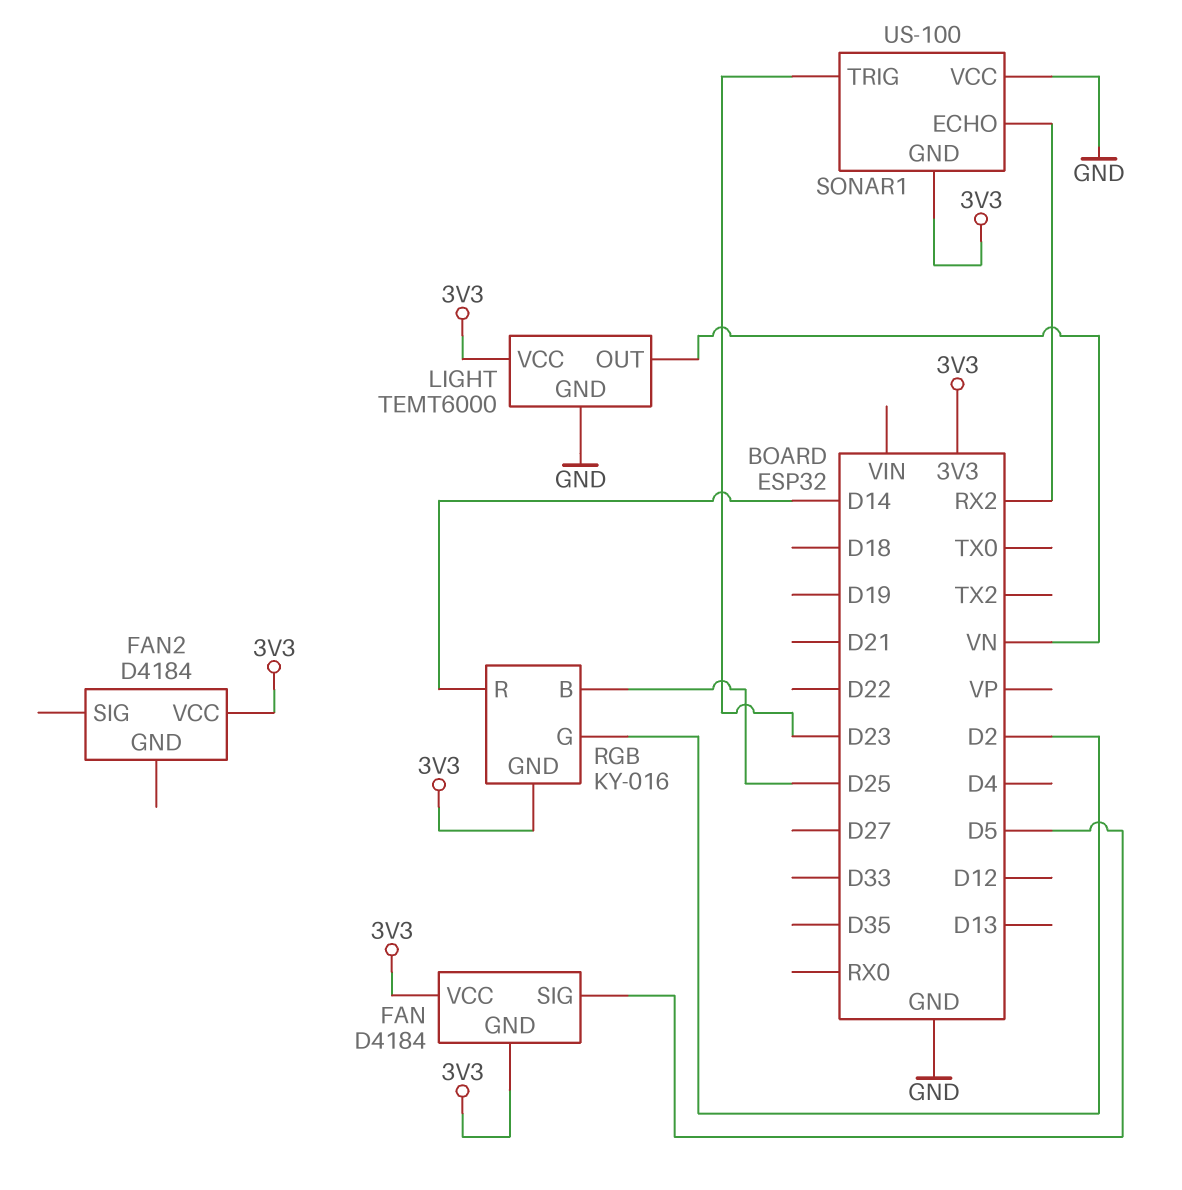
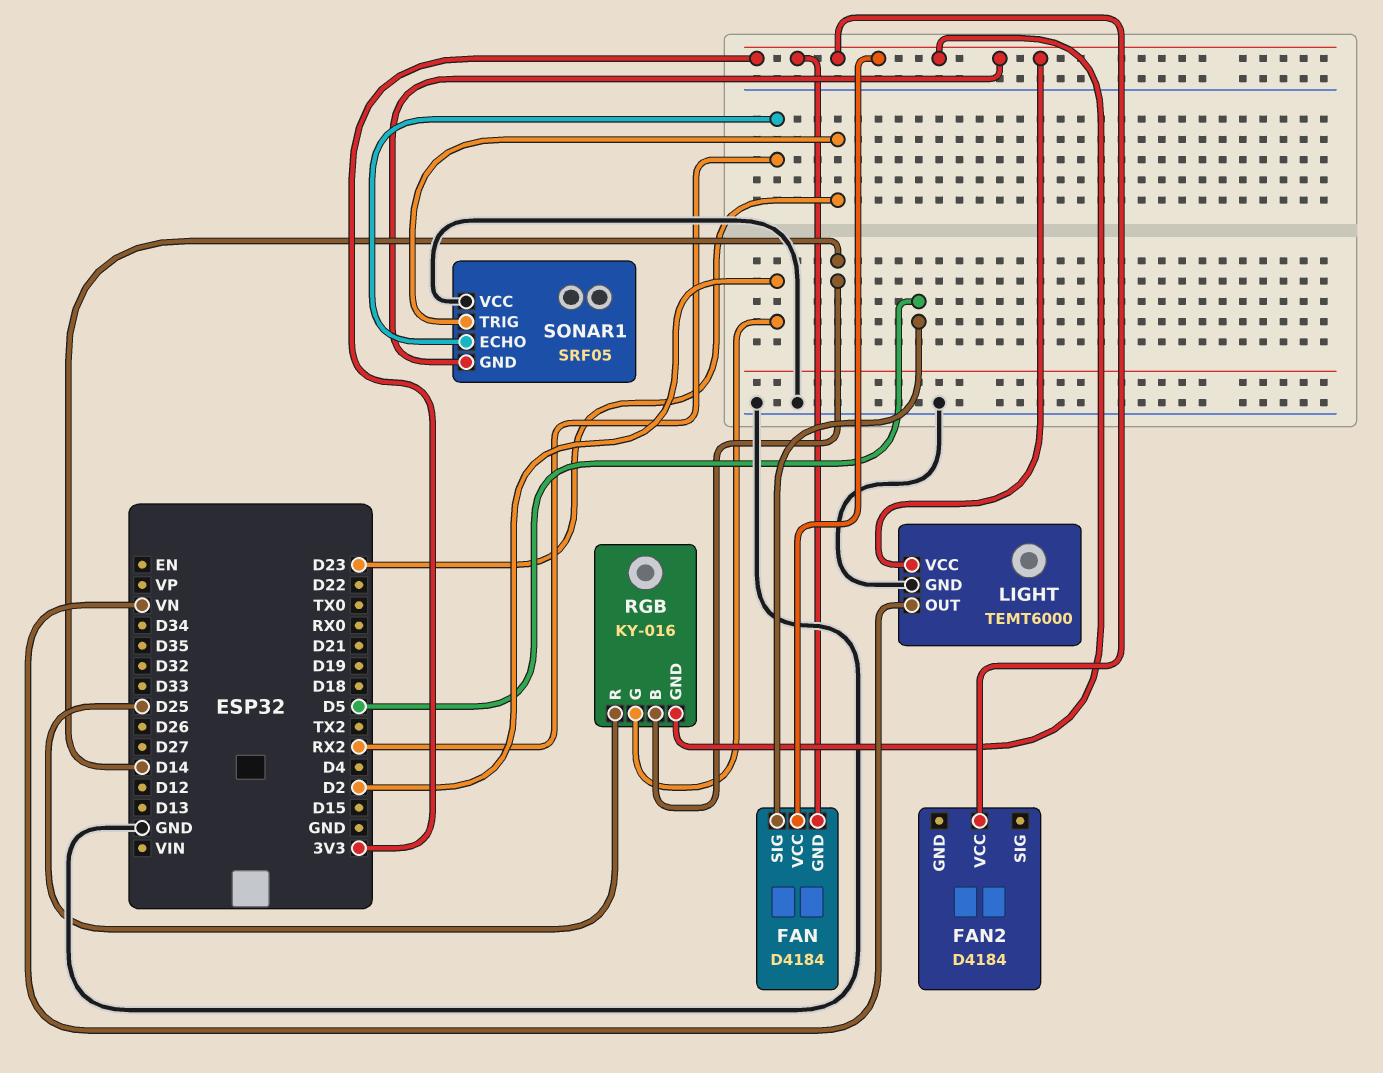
RGB pin B: D25 -> D14
RGB pin R: D14 -> D25
SONAR1: US-100 -> SRF05

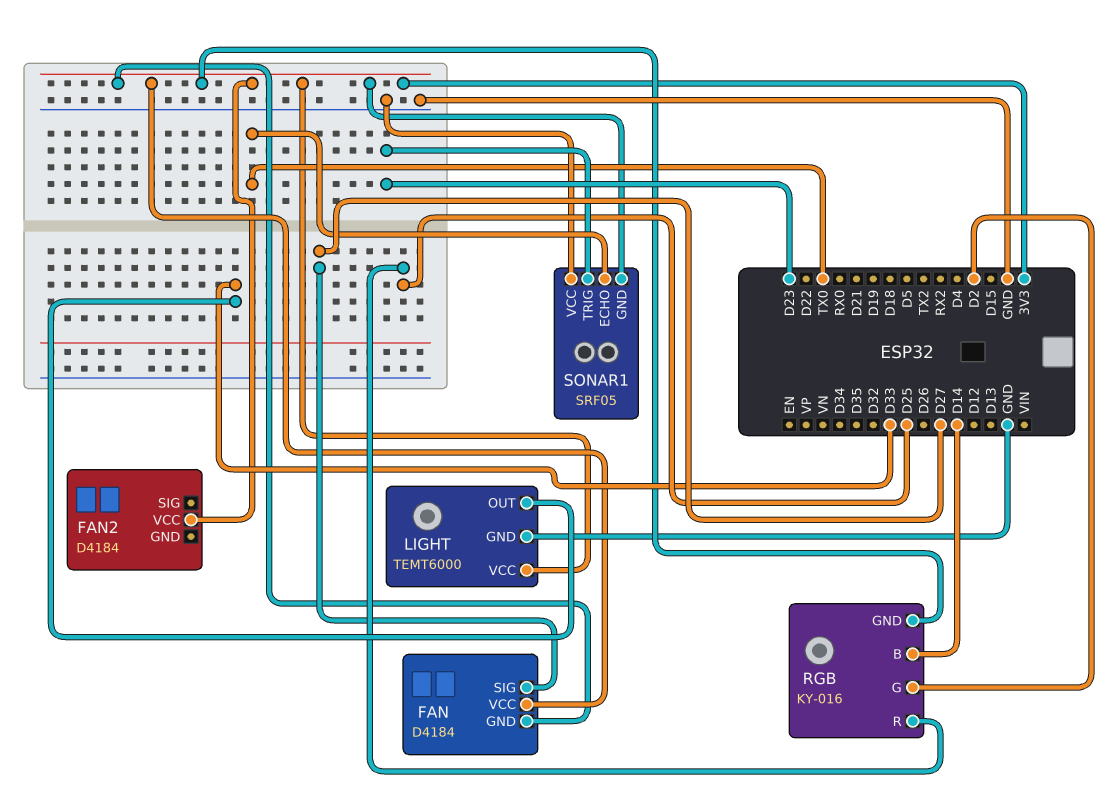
FAN pin SIG: D5 -> D27
LIGHT pin OUT: VN -> D33
SONAR1 pin ECHO: RX2 -> TX0

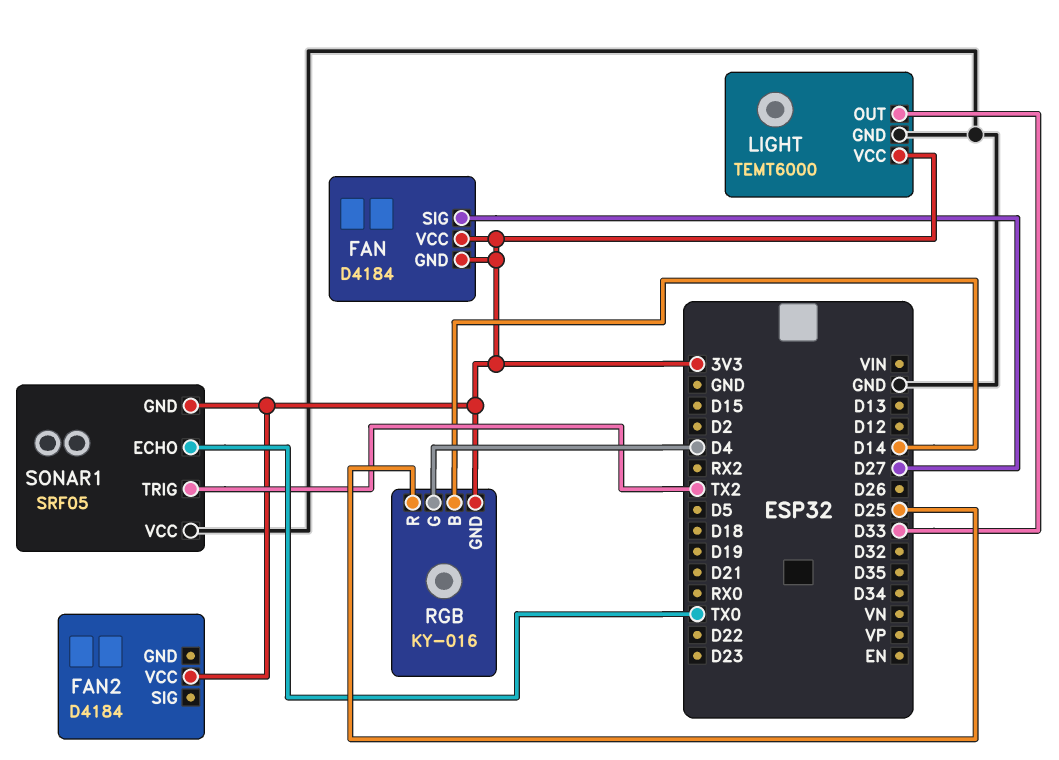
RGB pin G: D2 -> D4
SONAR1 pin TRIG: D23 -> TX2

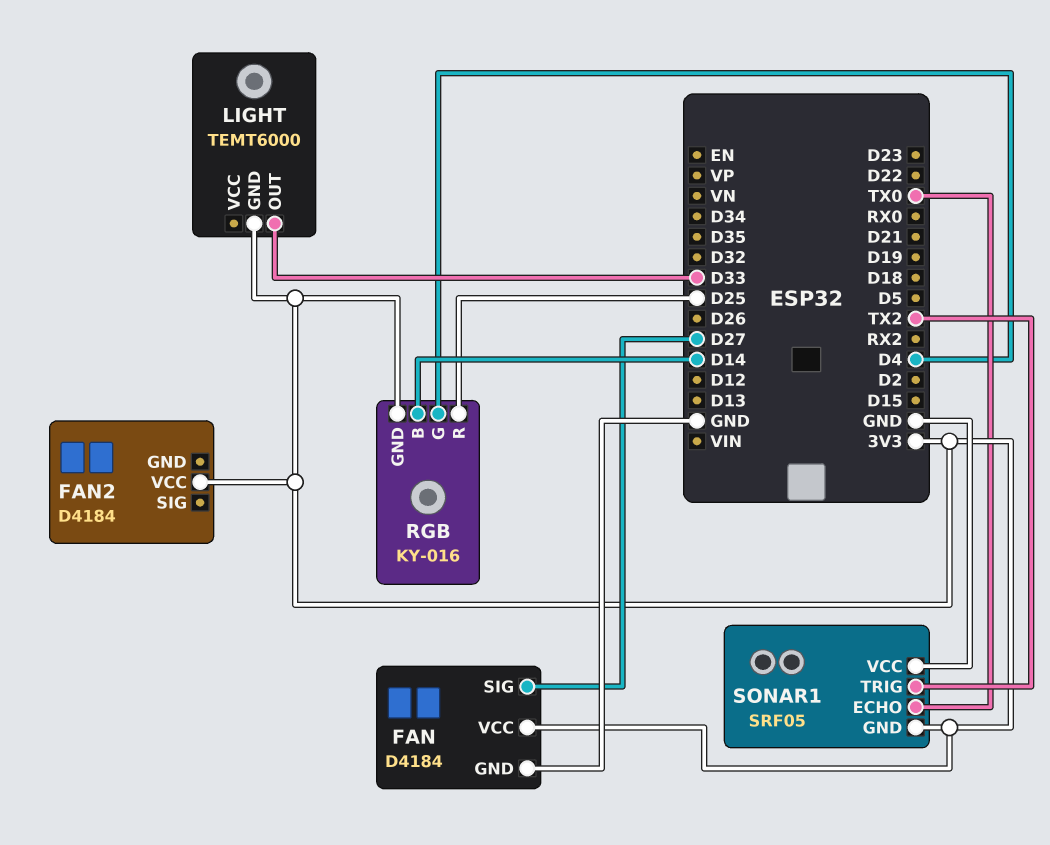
FAN pin GND: 3V3 -> GND
LIGHT pin GND: GND -> 3V3
LIGHT pin VCC: 3V3 -> none

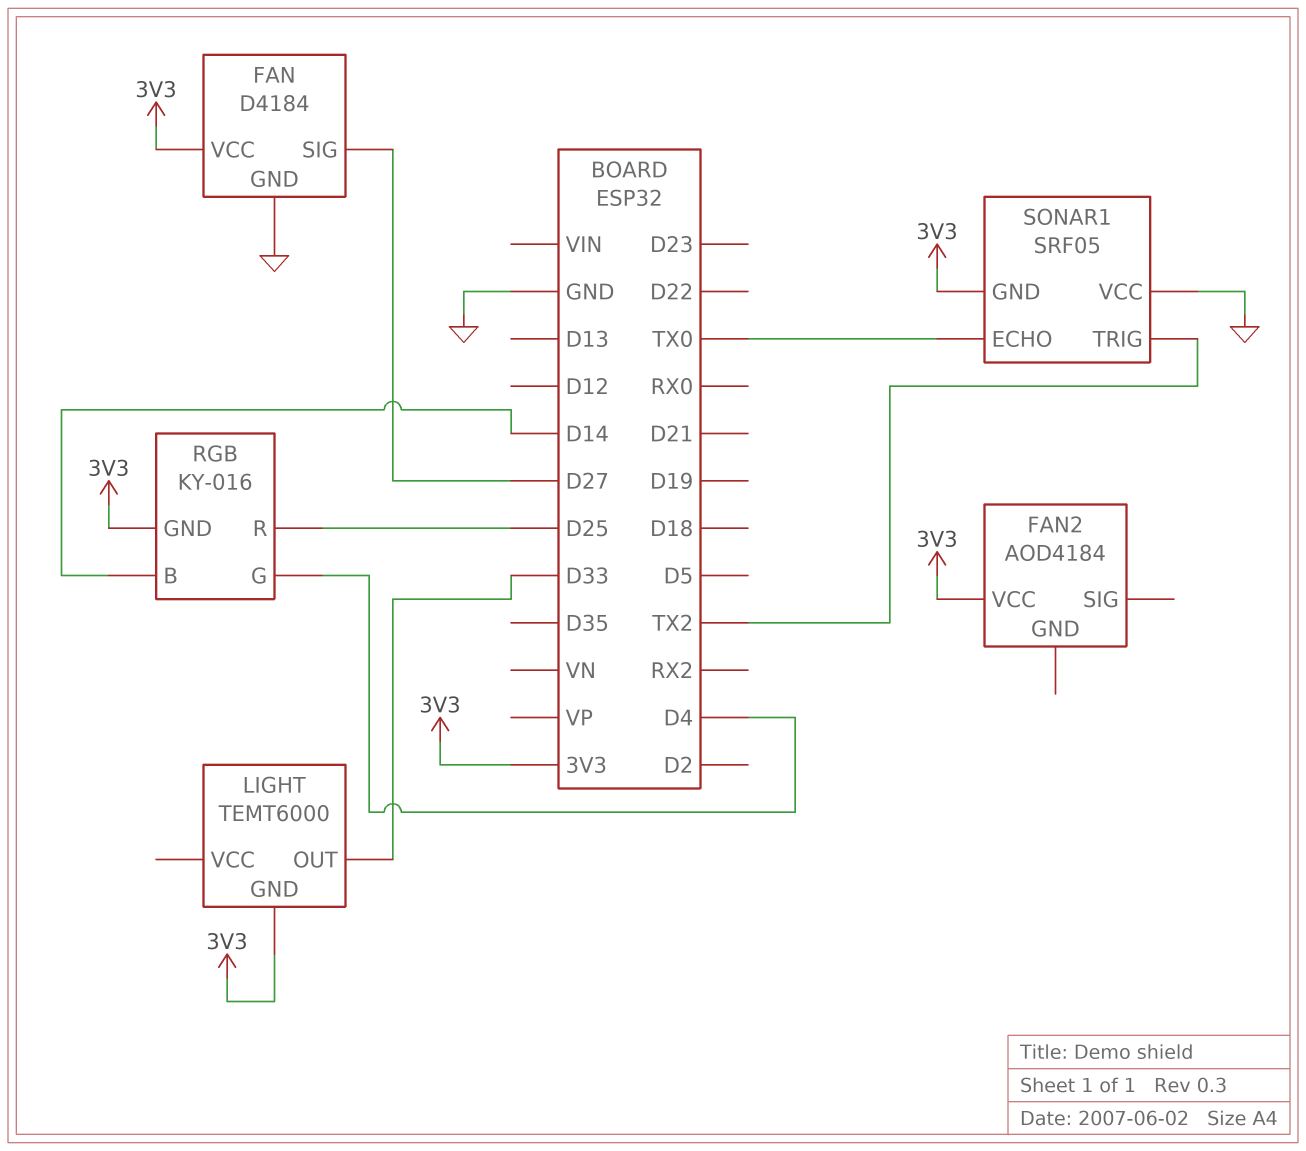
FAN2: D4184 -> AOD4184

